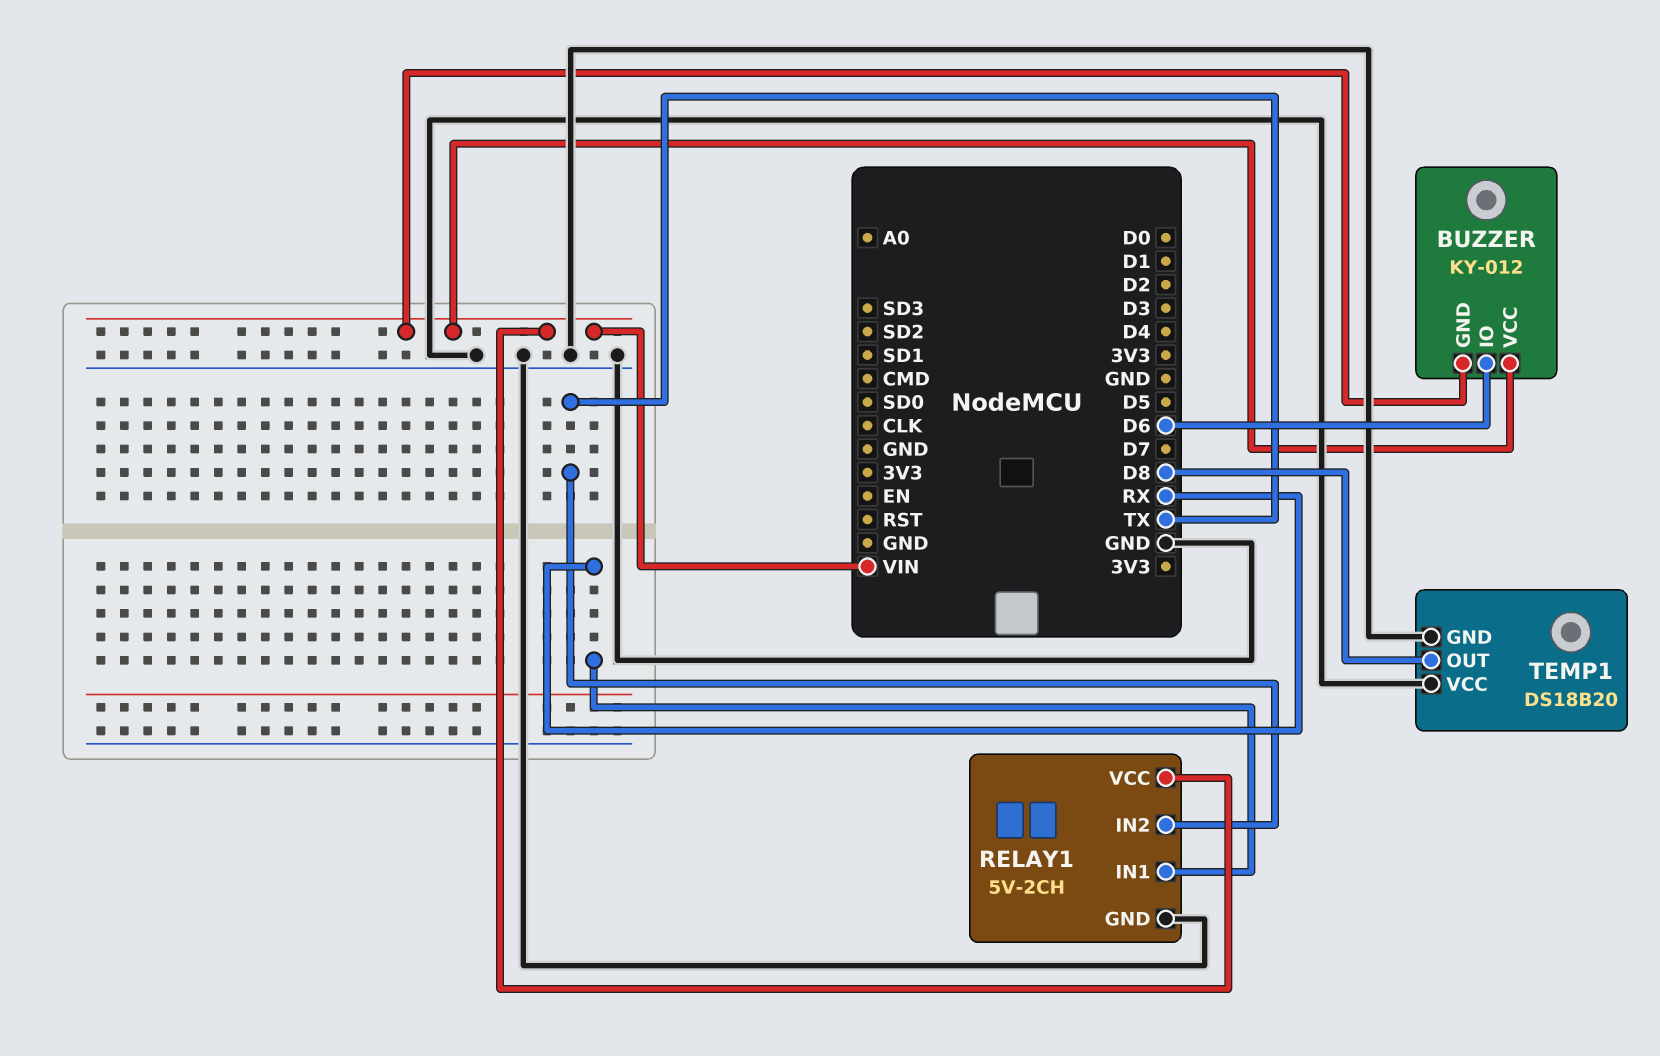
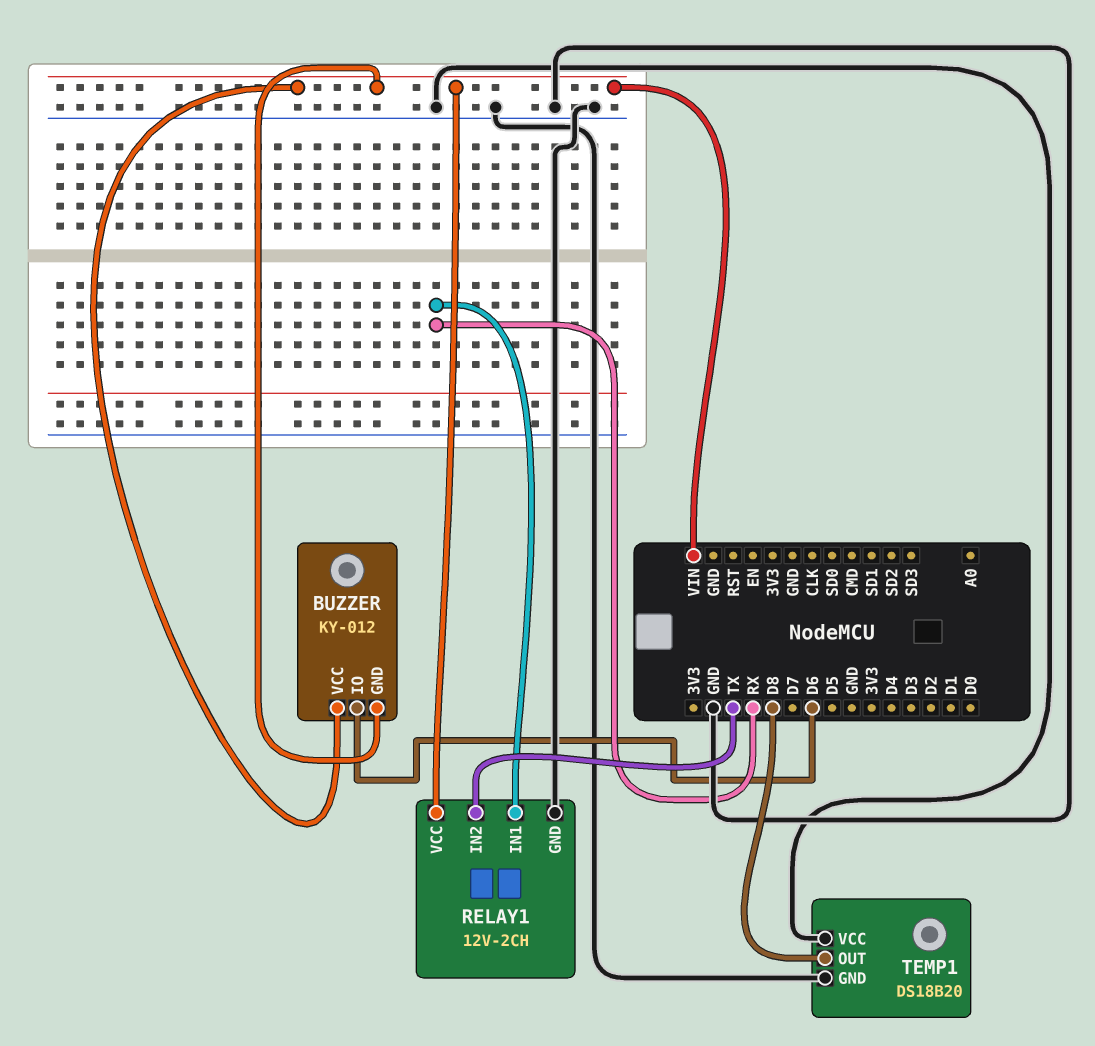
RELAY1: 5V-2CH -> 12V-2CH

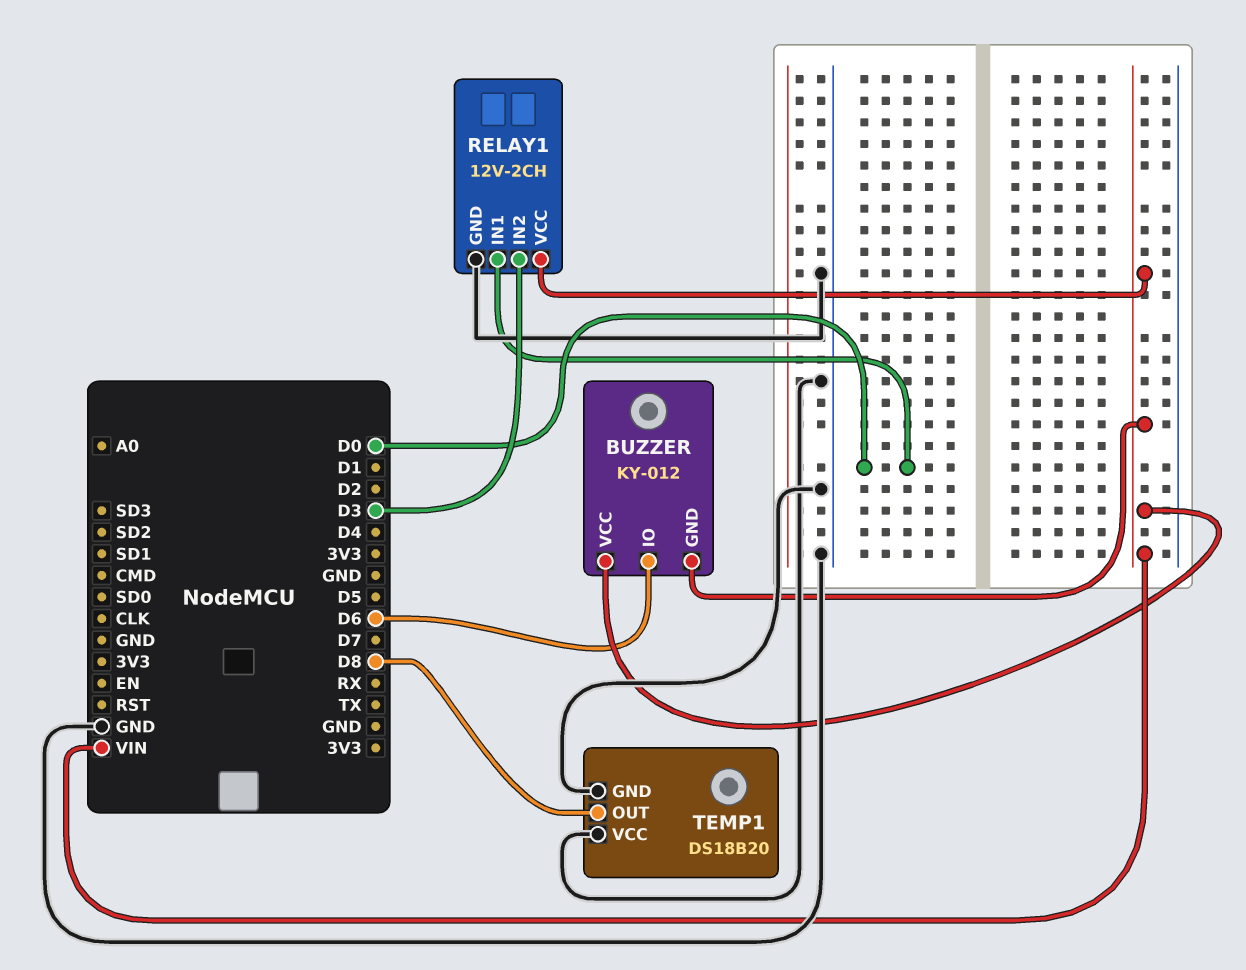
RELAY1 pin IN1: RX -> D0
RELAY1 pin IN2: TX -> D3

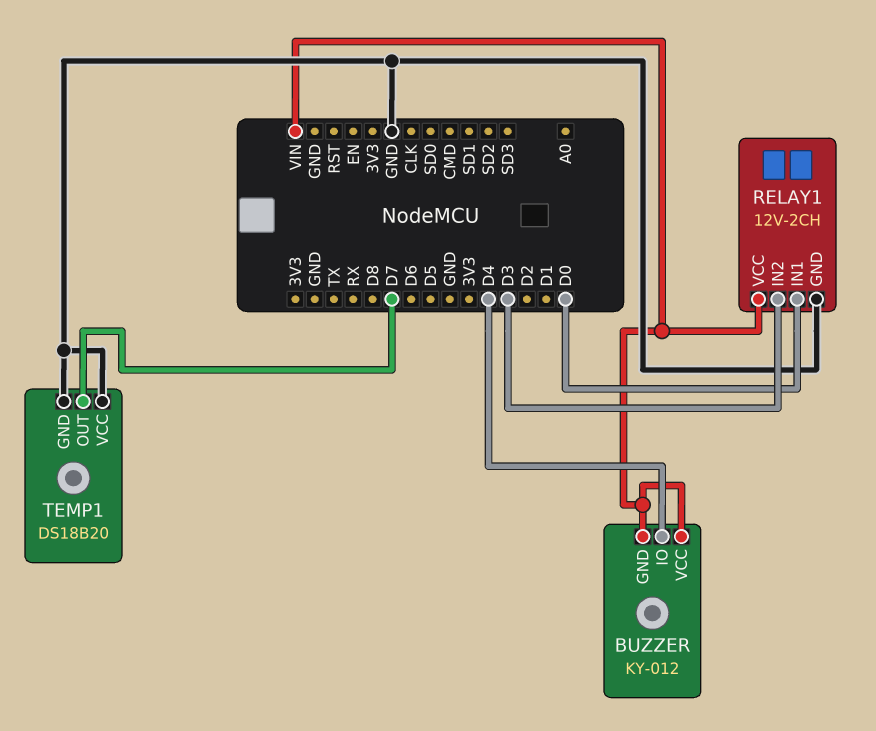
BUZZER pin IO: D6 -> D4
TEMP1 pin OUT: D8 -> D7

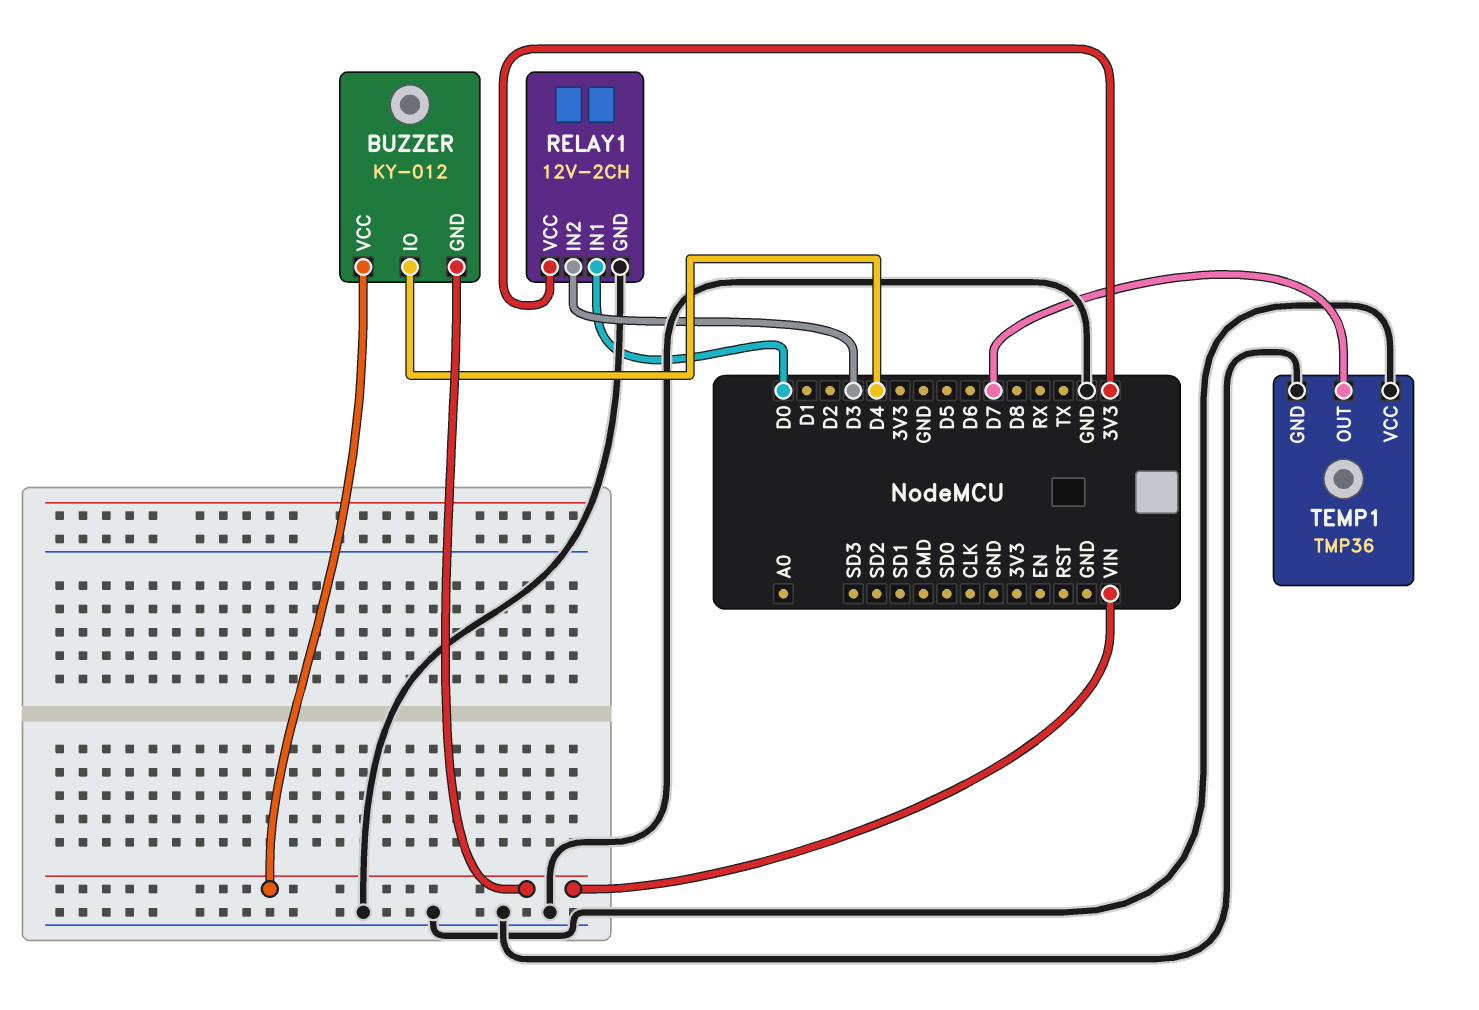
RELAY1 pin VCC: VIN -> 3V3
TEMP1: DS18B20 -> TMP36

